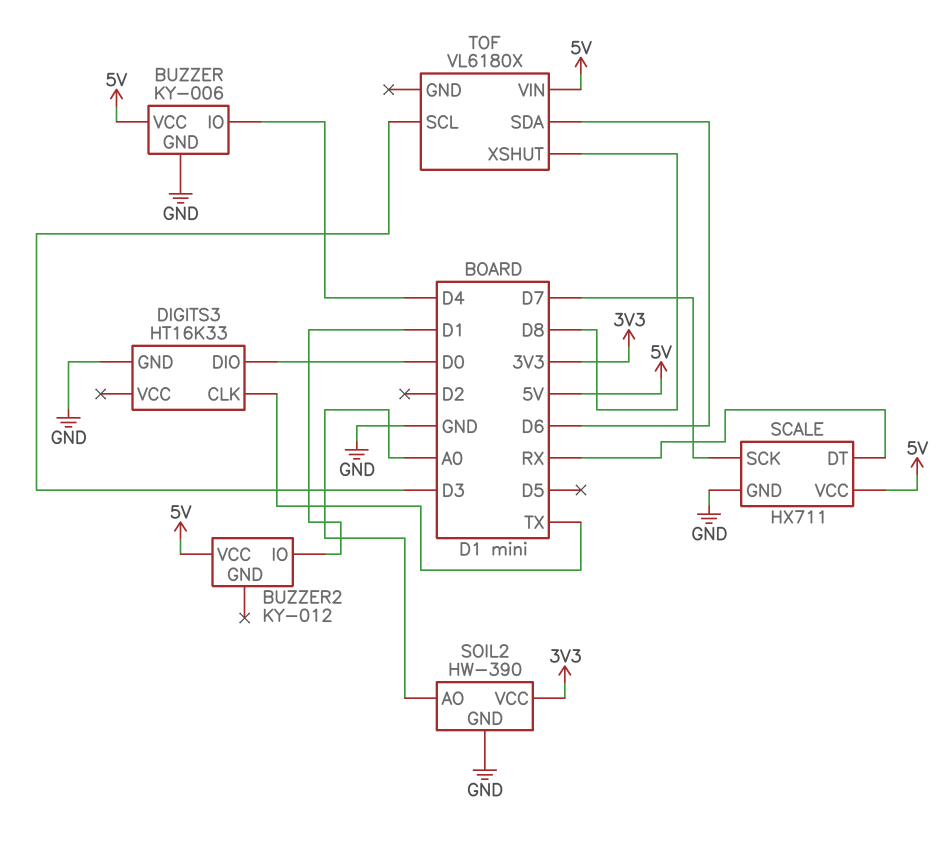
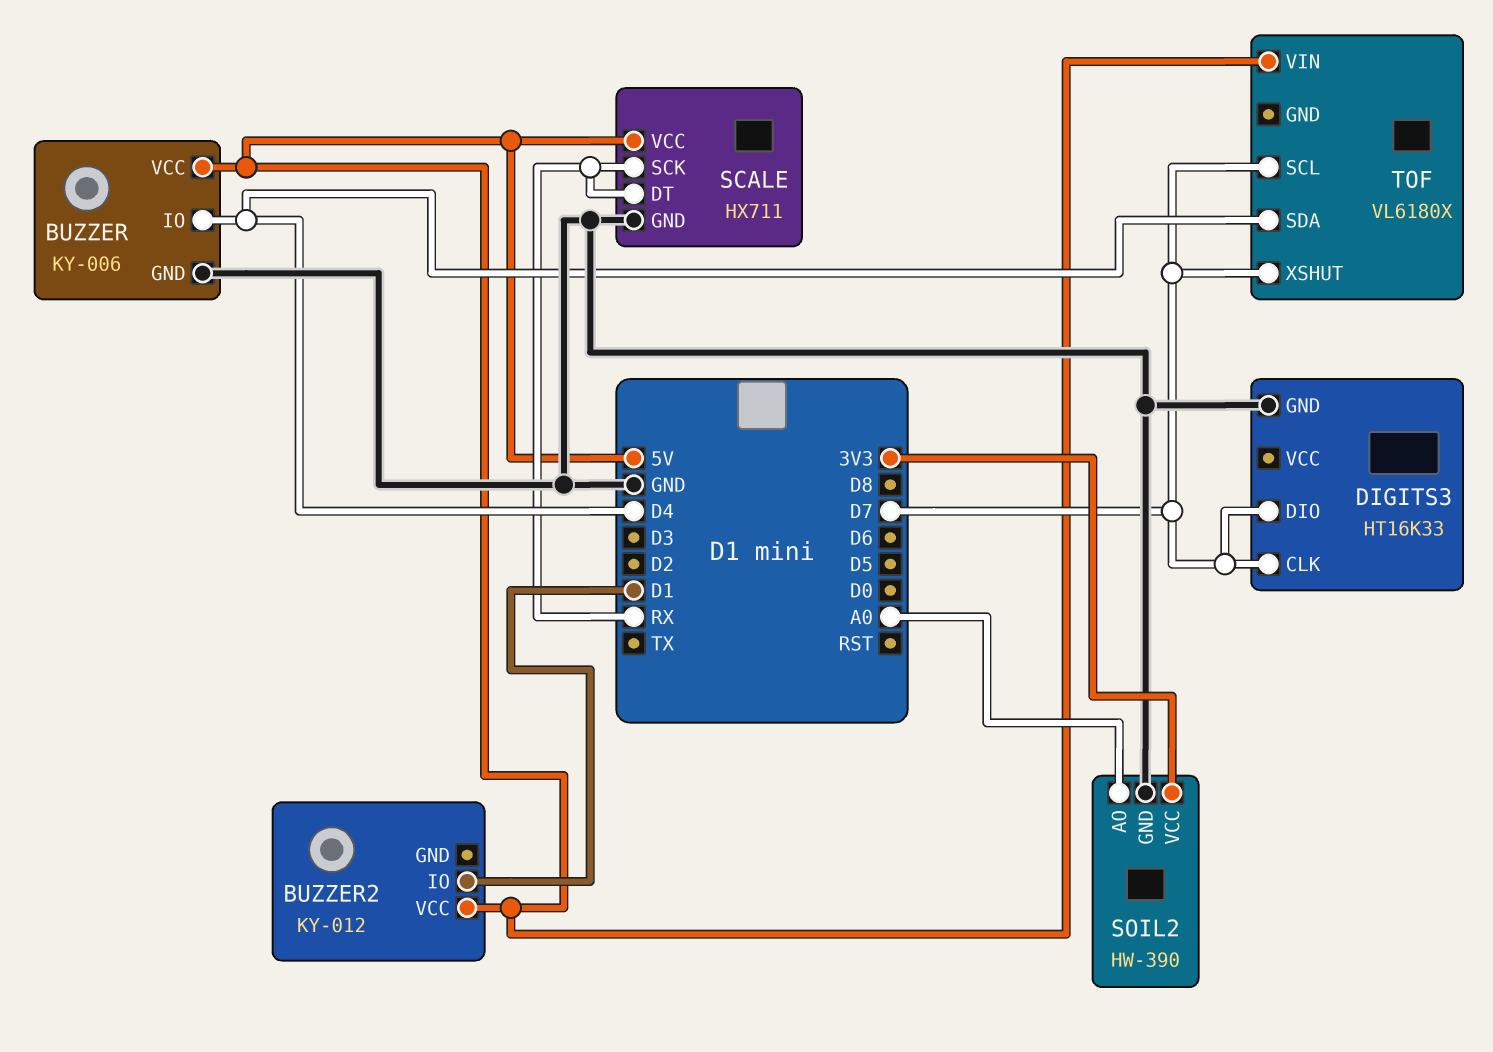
DIGITS3 pin CLK: TX -> D7
DIGITS3 pin DIO: D0 -> D7
SCALE pin SCK: D7 -> RX
TOF pin SCL: D3 -> D7
TOF pin SDA: D6 -> D4
TOF pin XSHUT: D8 -> D7

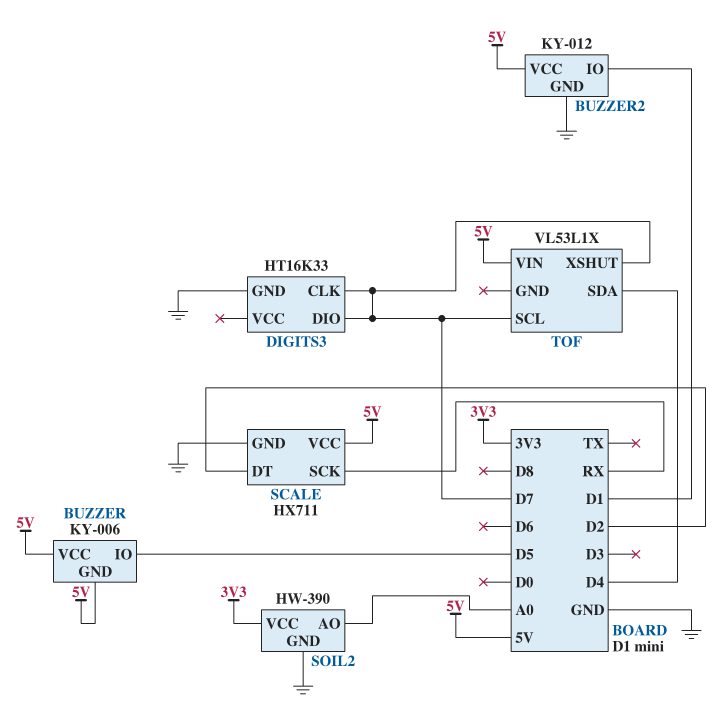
BUZZER pin GND: GND -> 5V
BUZZER pin IO: D4 -> D5
BUZZER2 pin GND: none -> GND
SCALE pin DT: RX -> D2
TOF: VL6180X -> VL53L1X

